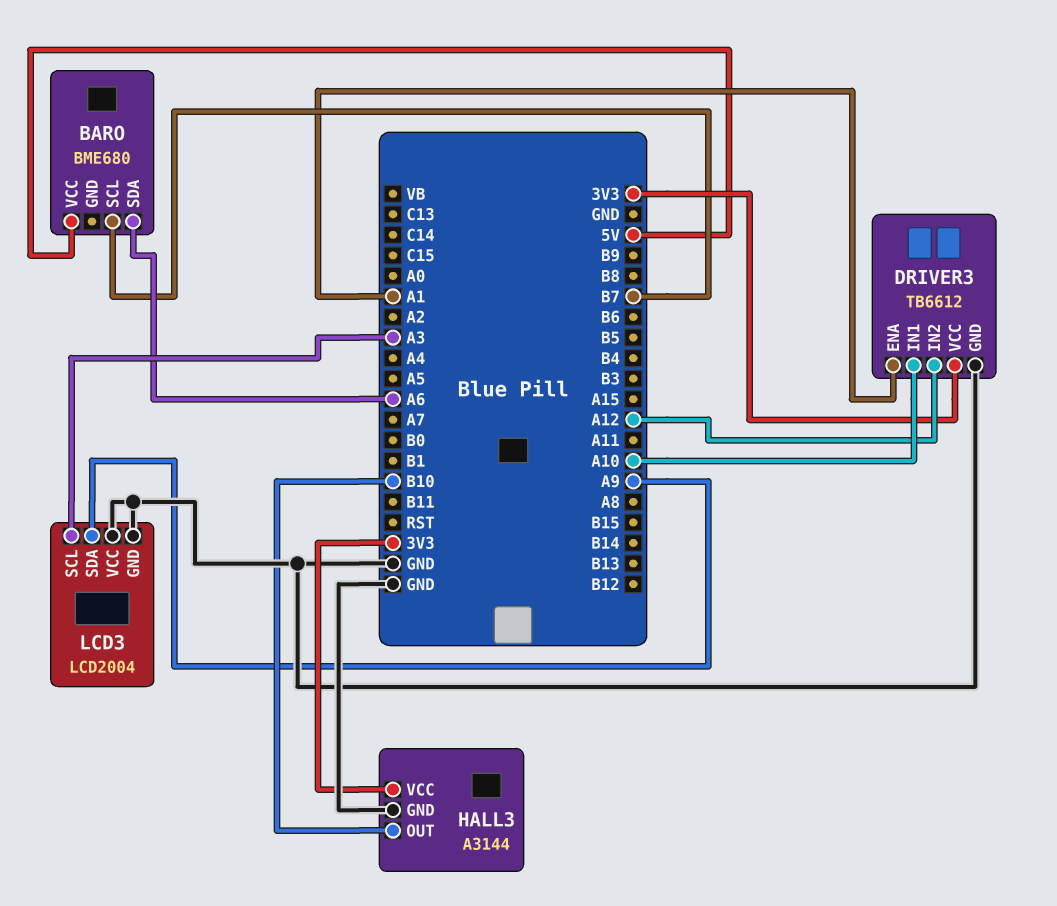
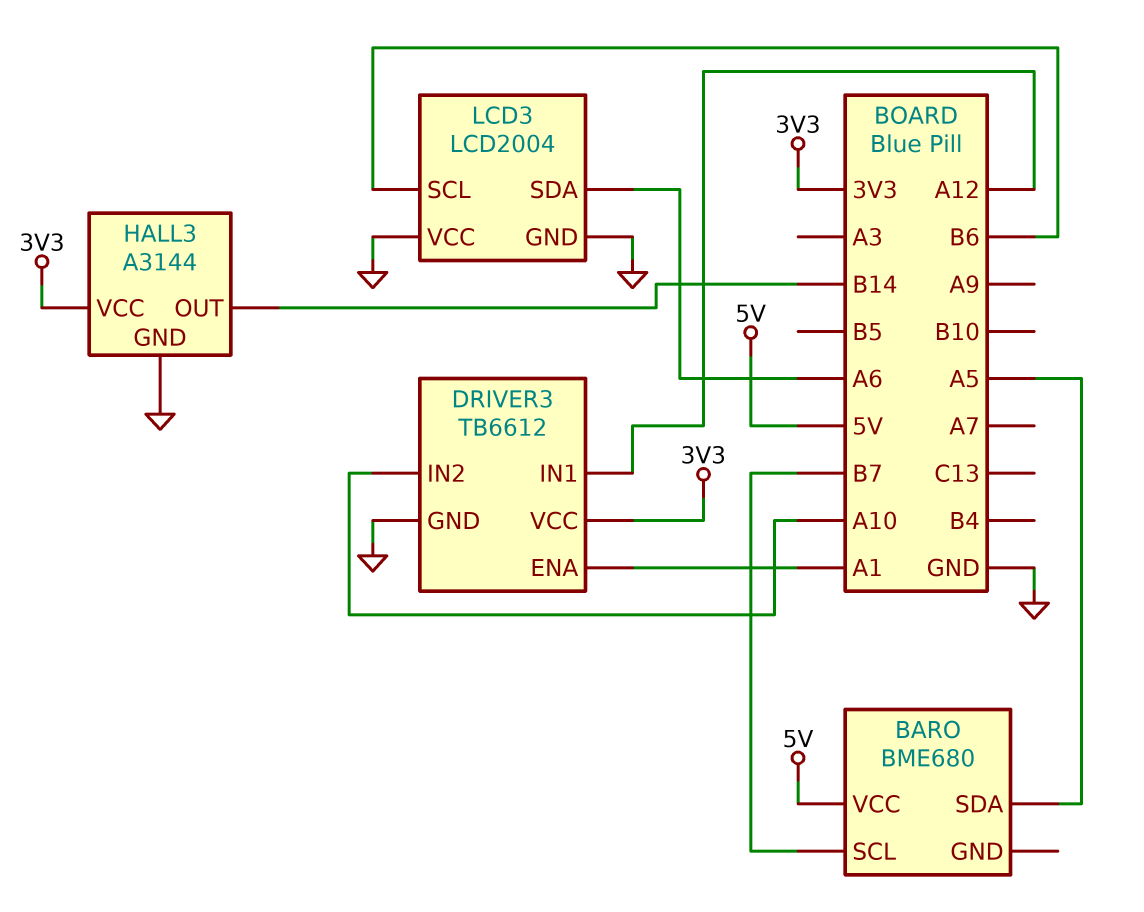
BARO pin SDA: A6 -> A5
DRIVER3 pin IN1: A10 -> A12
DRIVER3 pin IN2: A12 -> A10
HALL3 pin OUT: B10 -> B14
LCD3 pin SCL: A3 -> B6
LCD3 pin SDA: A9 -> A6

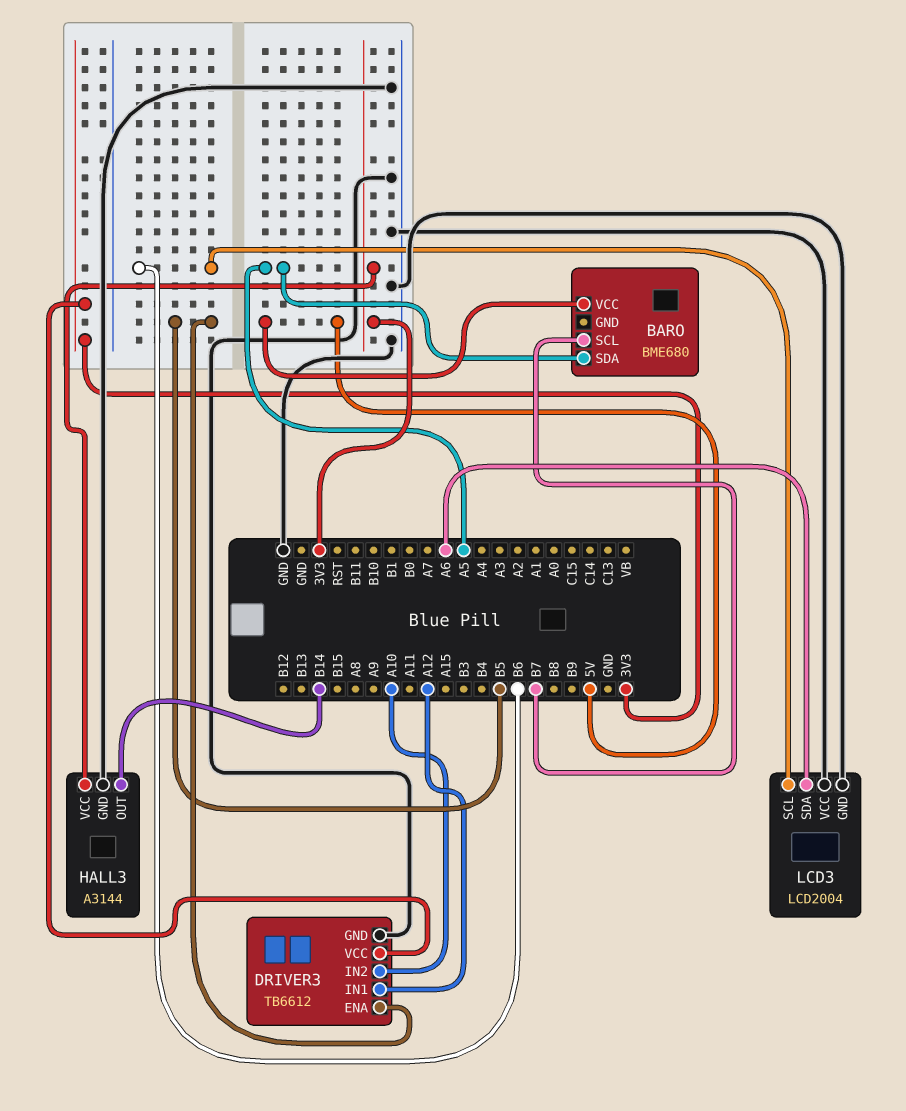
DRIVER3 pin ENA: A1 -> B5

